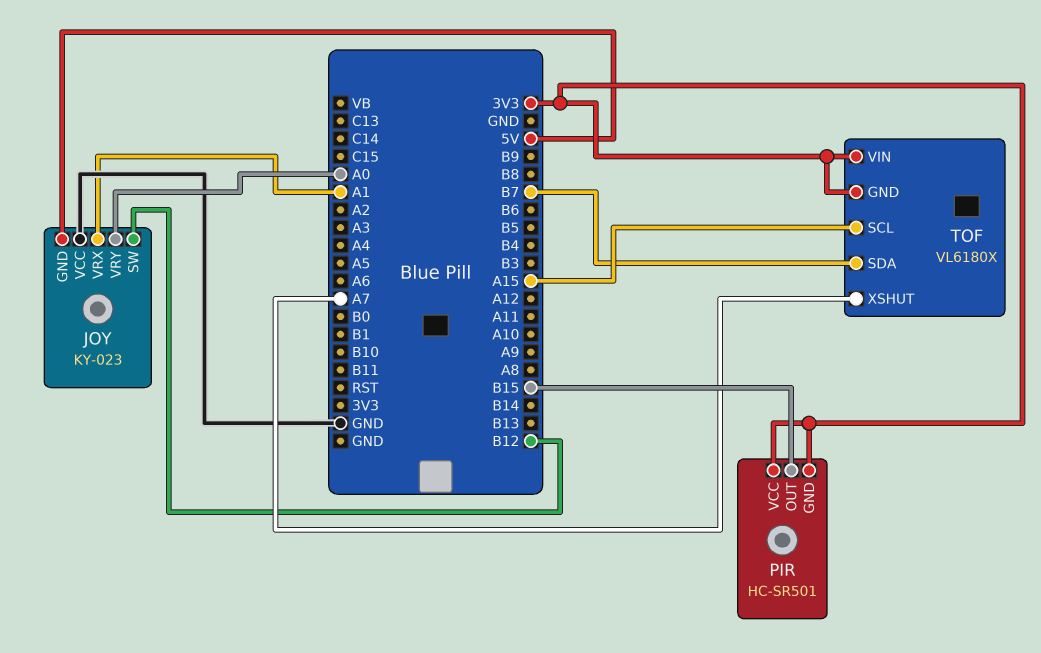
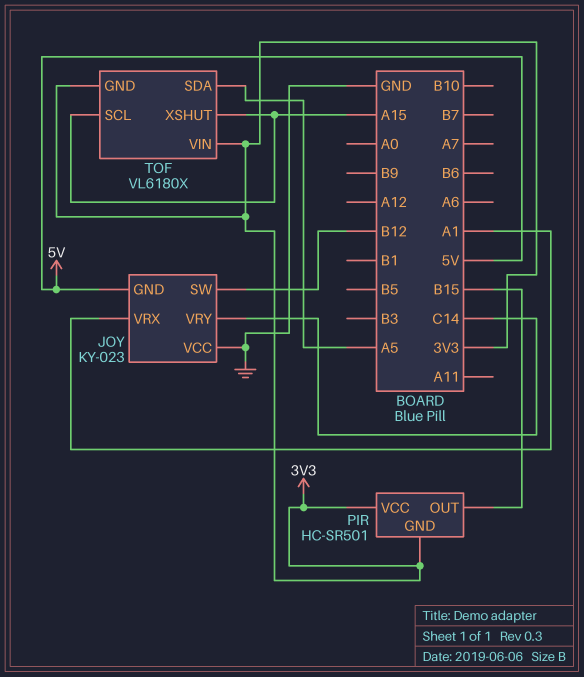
JOY pin VRY: A0 -> C14
TOF pin SDA: B7 -> A5
TOF pin XSHUT: A7 -> A15

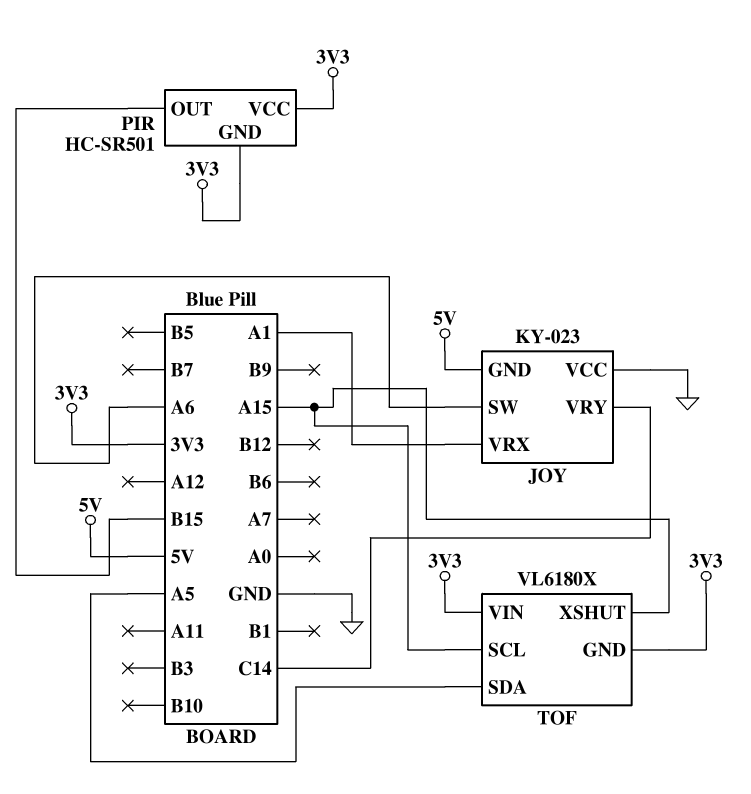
JOY pin SW: B12 -> A6

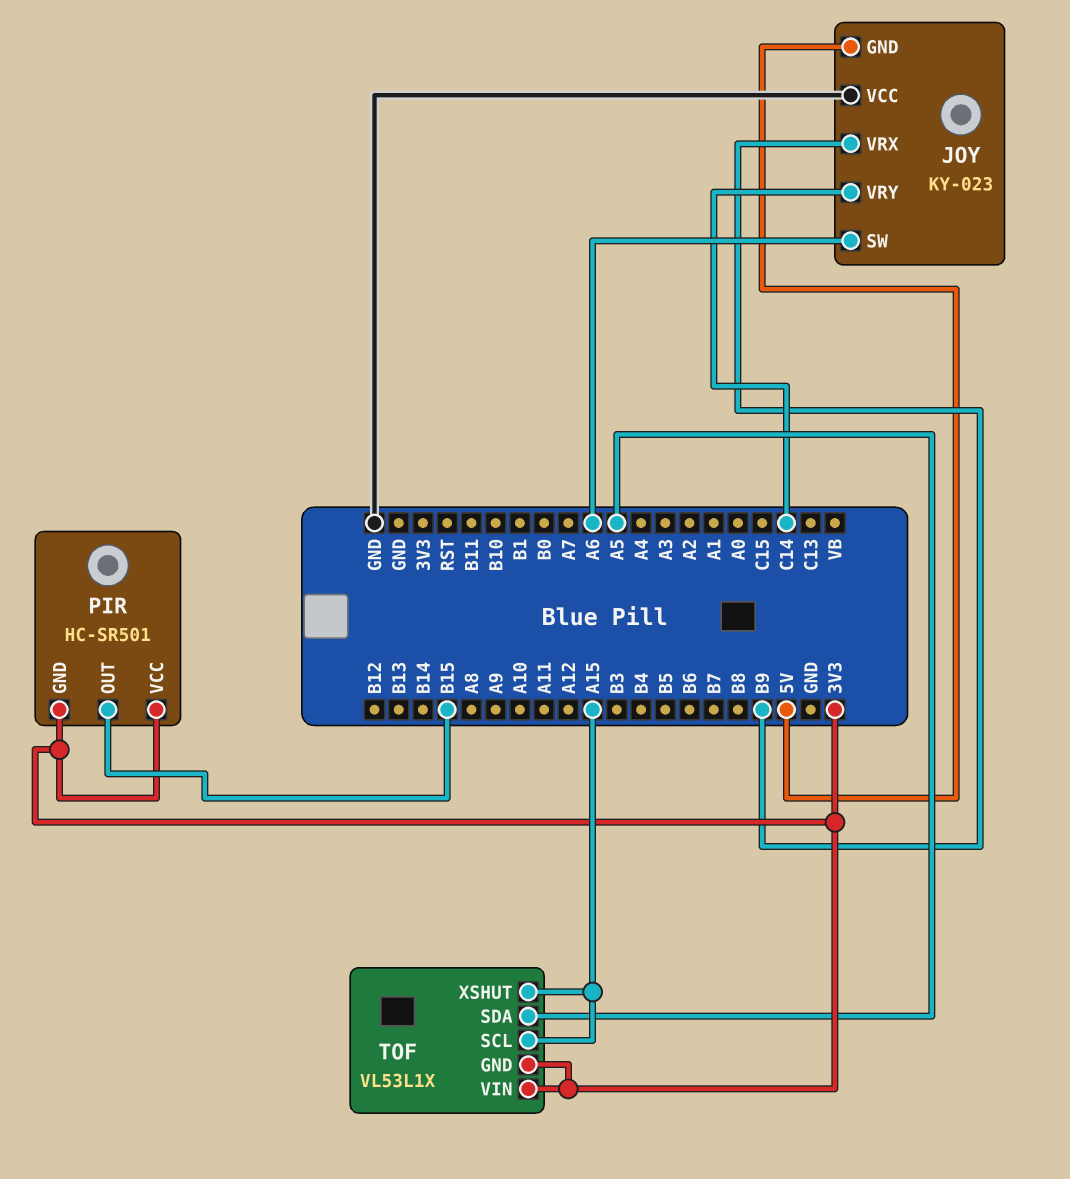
JOY pin VRX: A1 -> B9
TOF: VL6180X -> VL53L1X

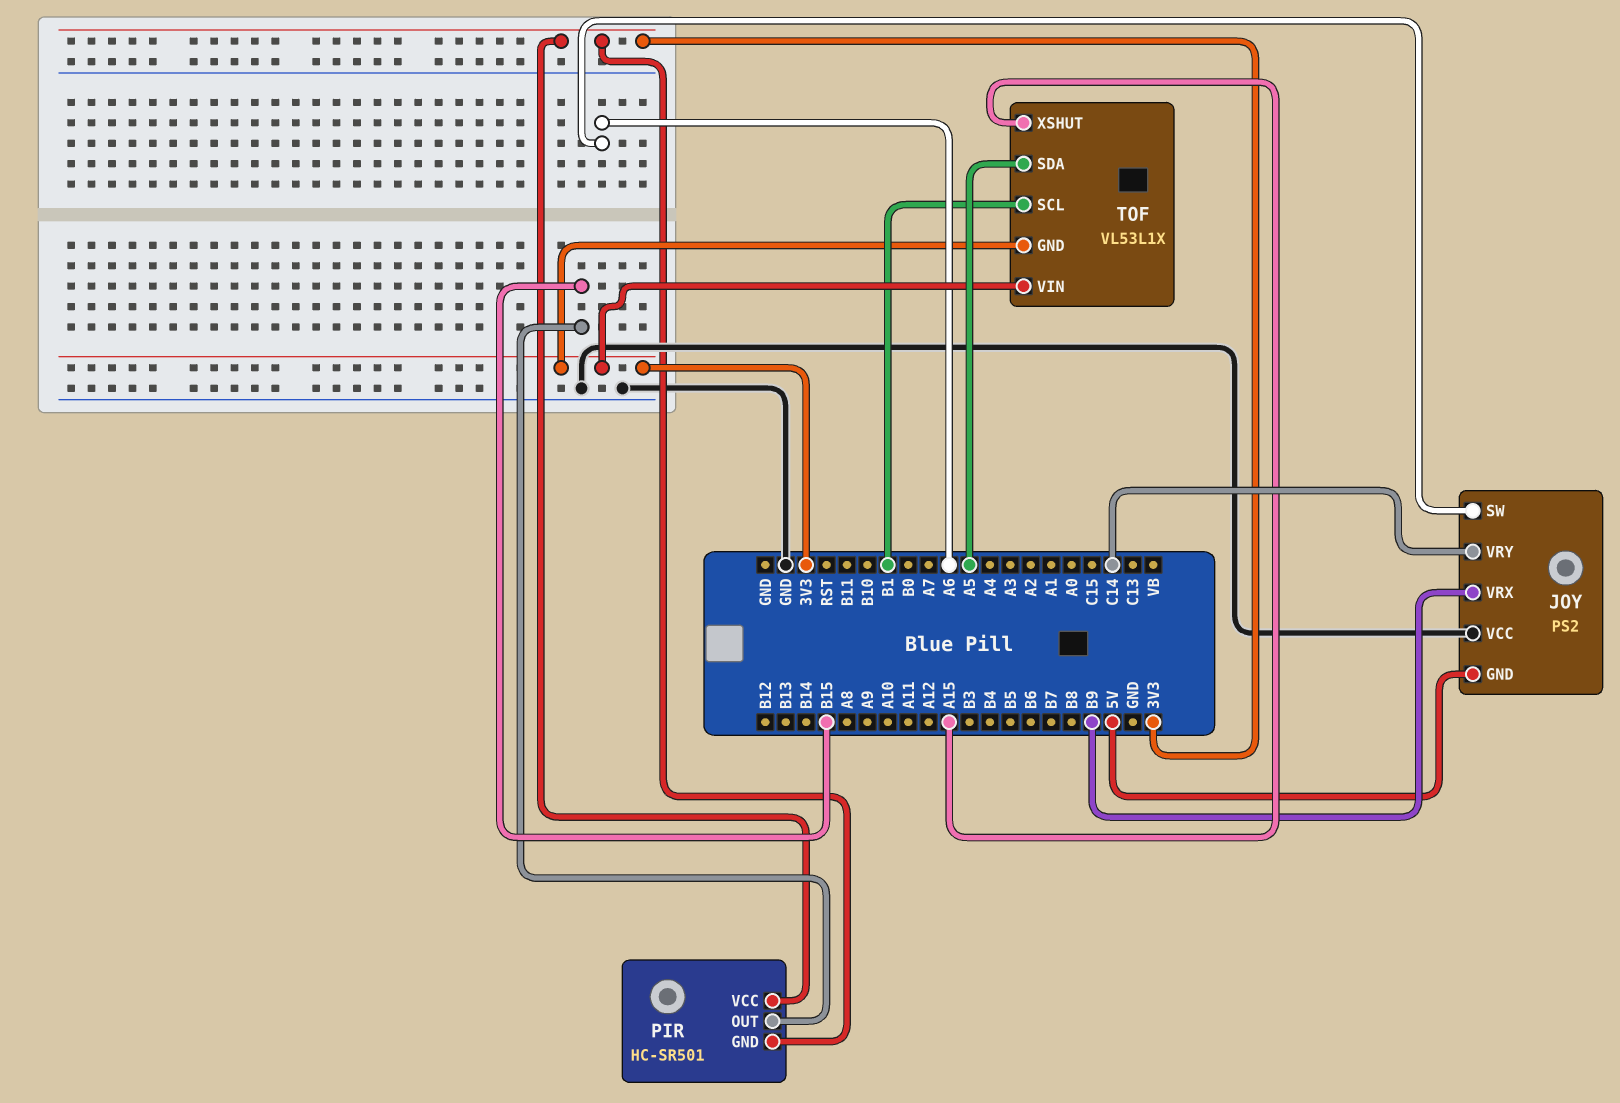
JOY: KY-023 -> PS2
TOF pin SCL: A15 -> B1

